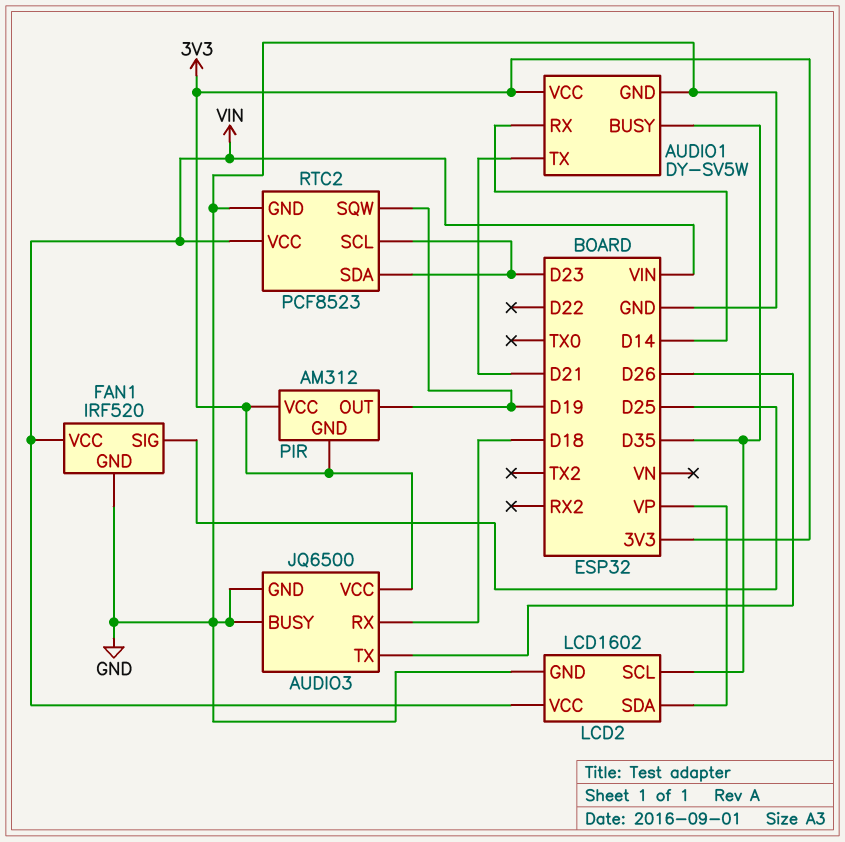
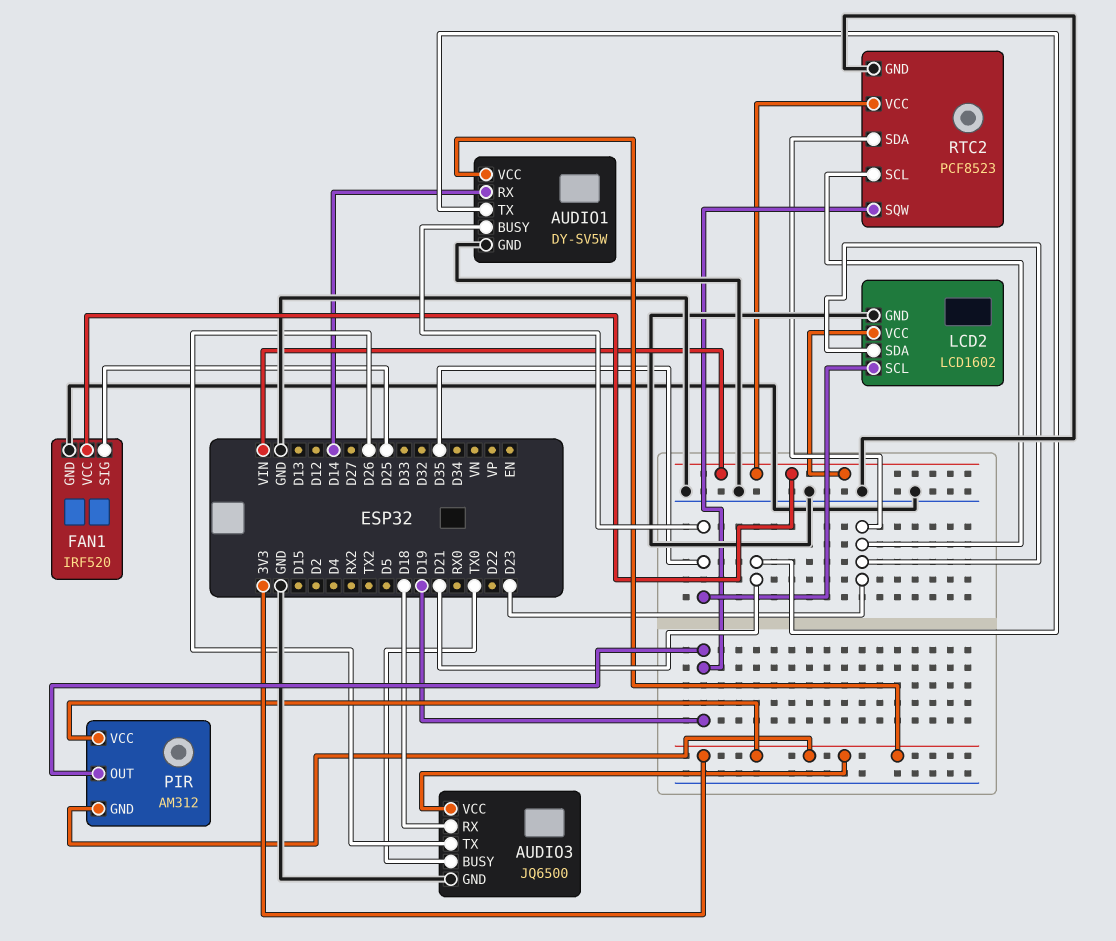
AUDIO3 pin BUSY: GND -> TX0
LCD2 pin SDA: VP -> D23

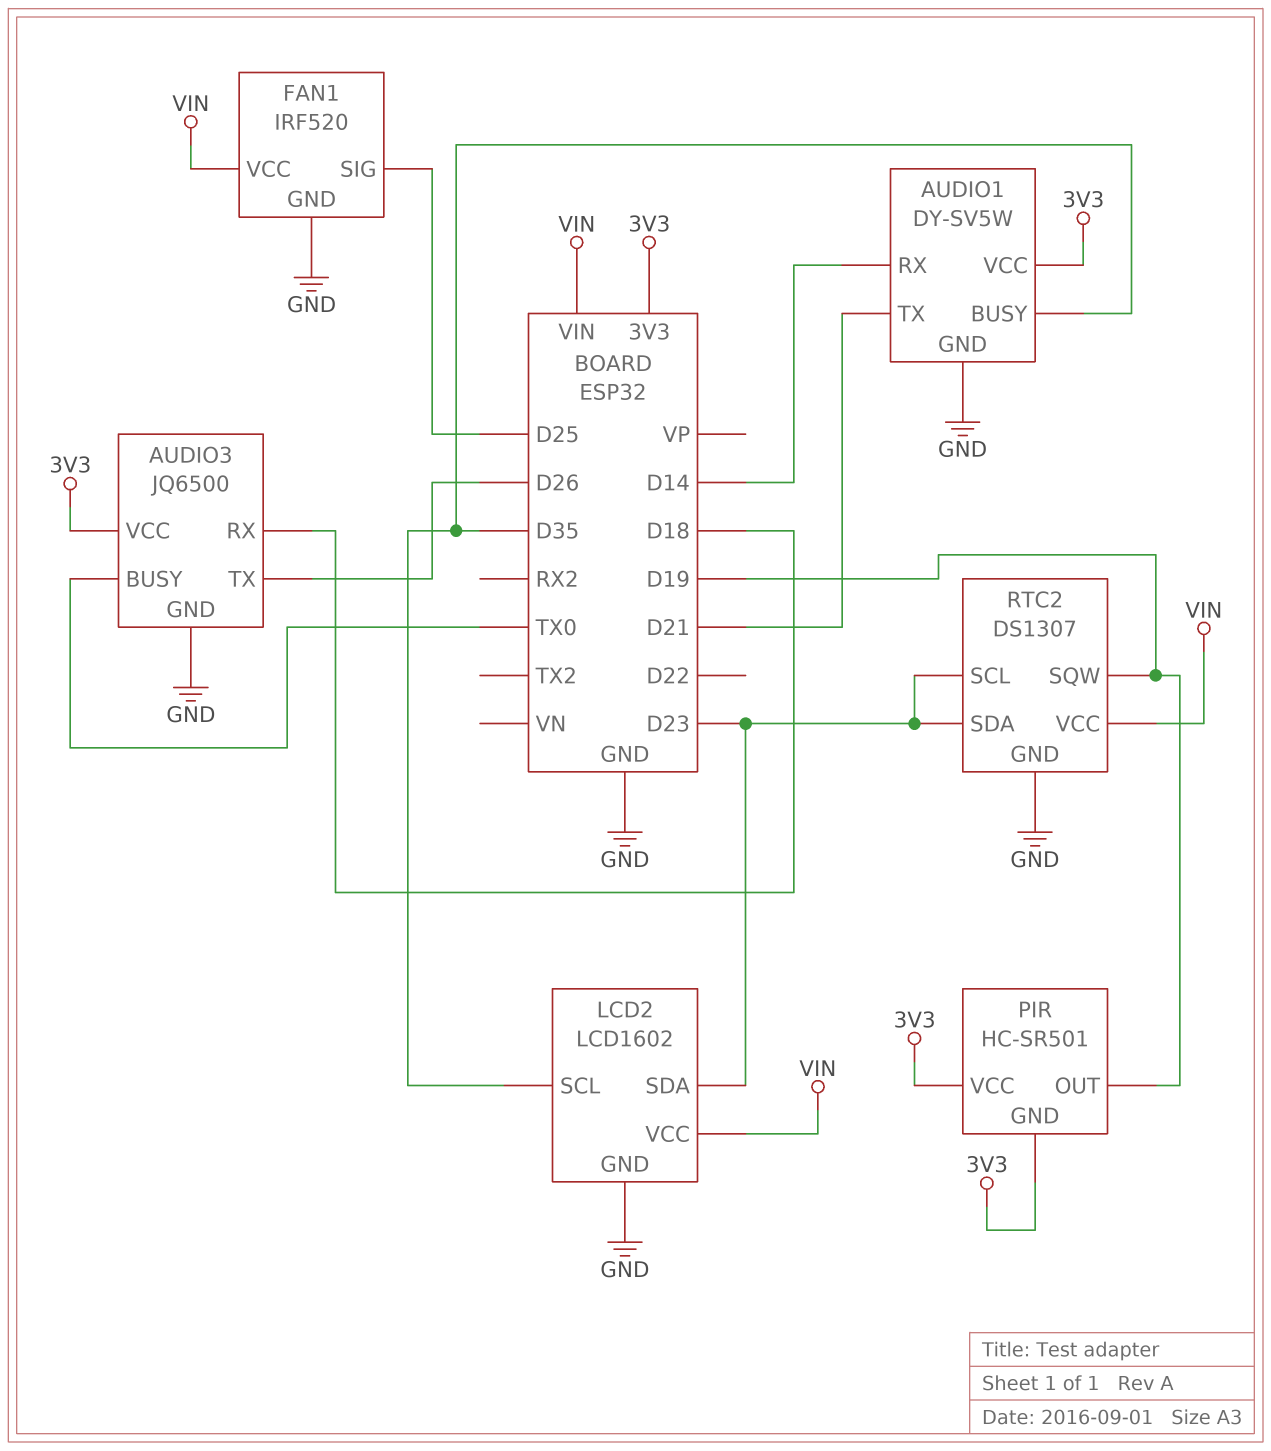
PIR: AM312 -> HC-SR501
RTC2: PCF8523 -> DS1307

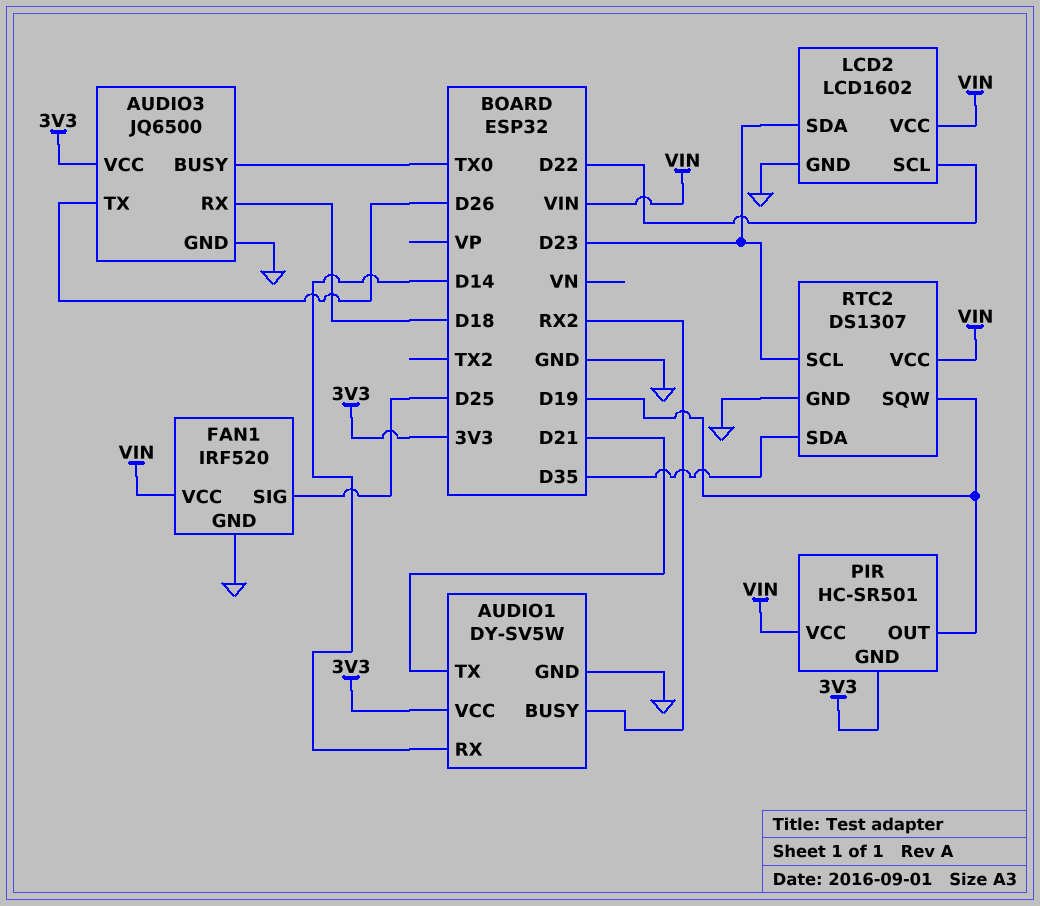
AUDIO1 pin BUSY: D35 -> RX2
LCD2 pin SCL: D35 -> D22
PIR pin VCC: 3V3 -> VIN
RTC2 pin SDA: D23 -> D35

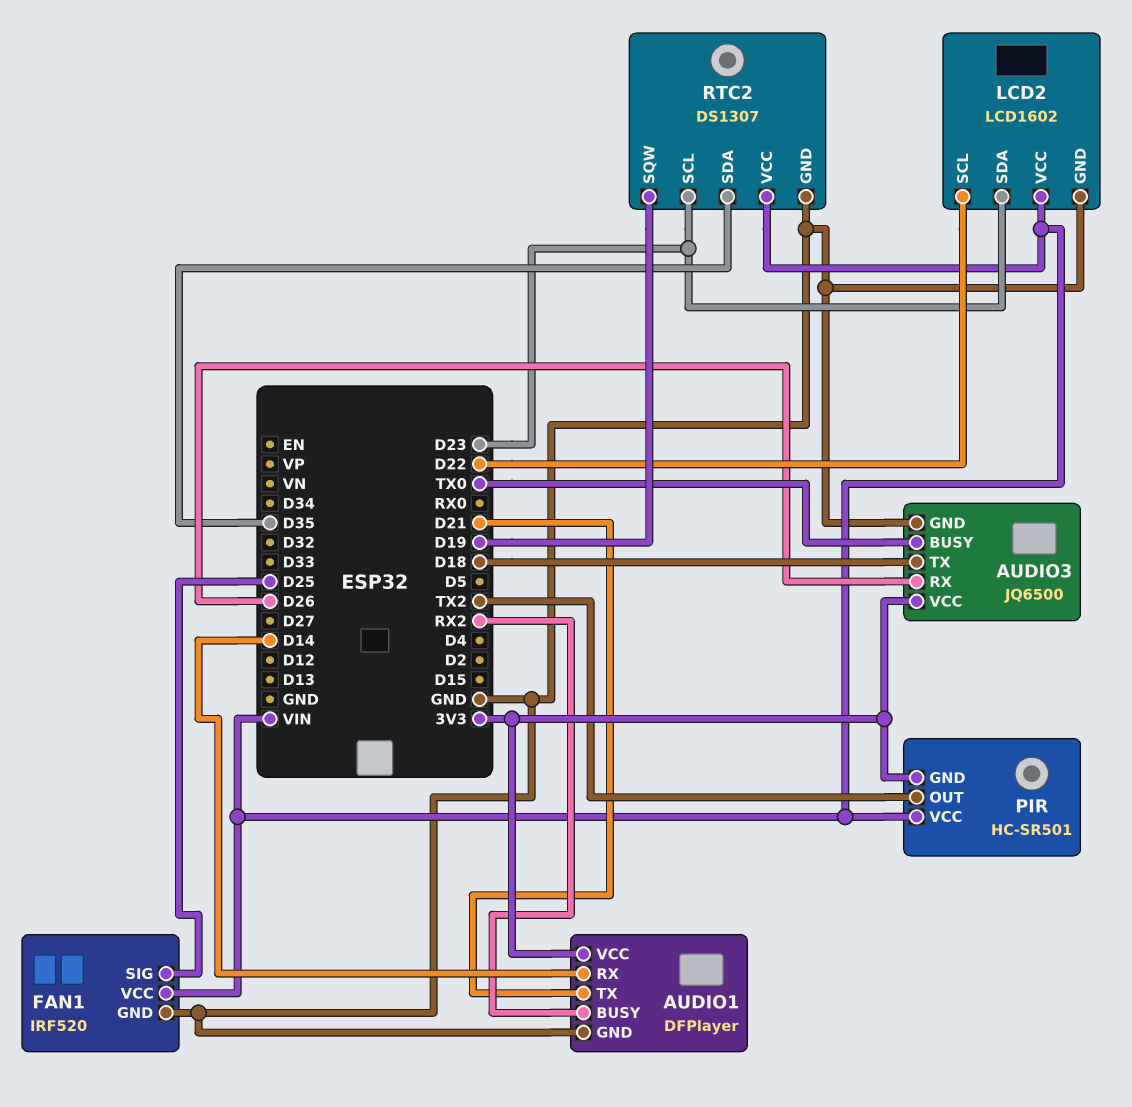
AUDIO1: DY-SV5W -> DFPlayer
AUDIO3 pin RX: D18 -> D26
AUDIO3 pin TX: D26 -> D18
PIR pin OUT: D19 -> TX2

